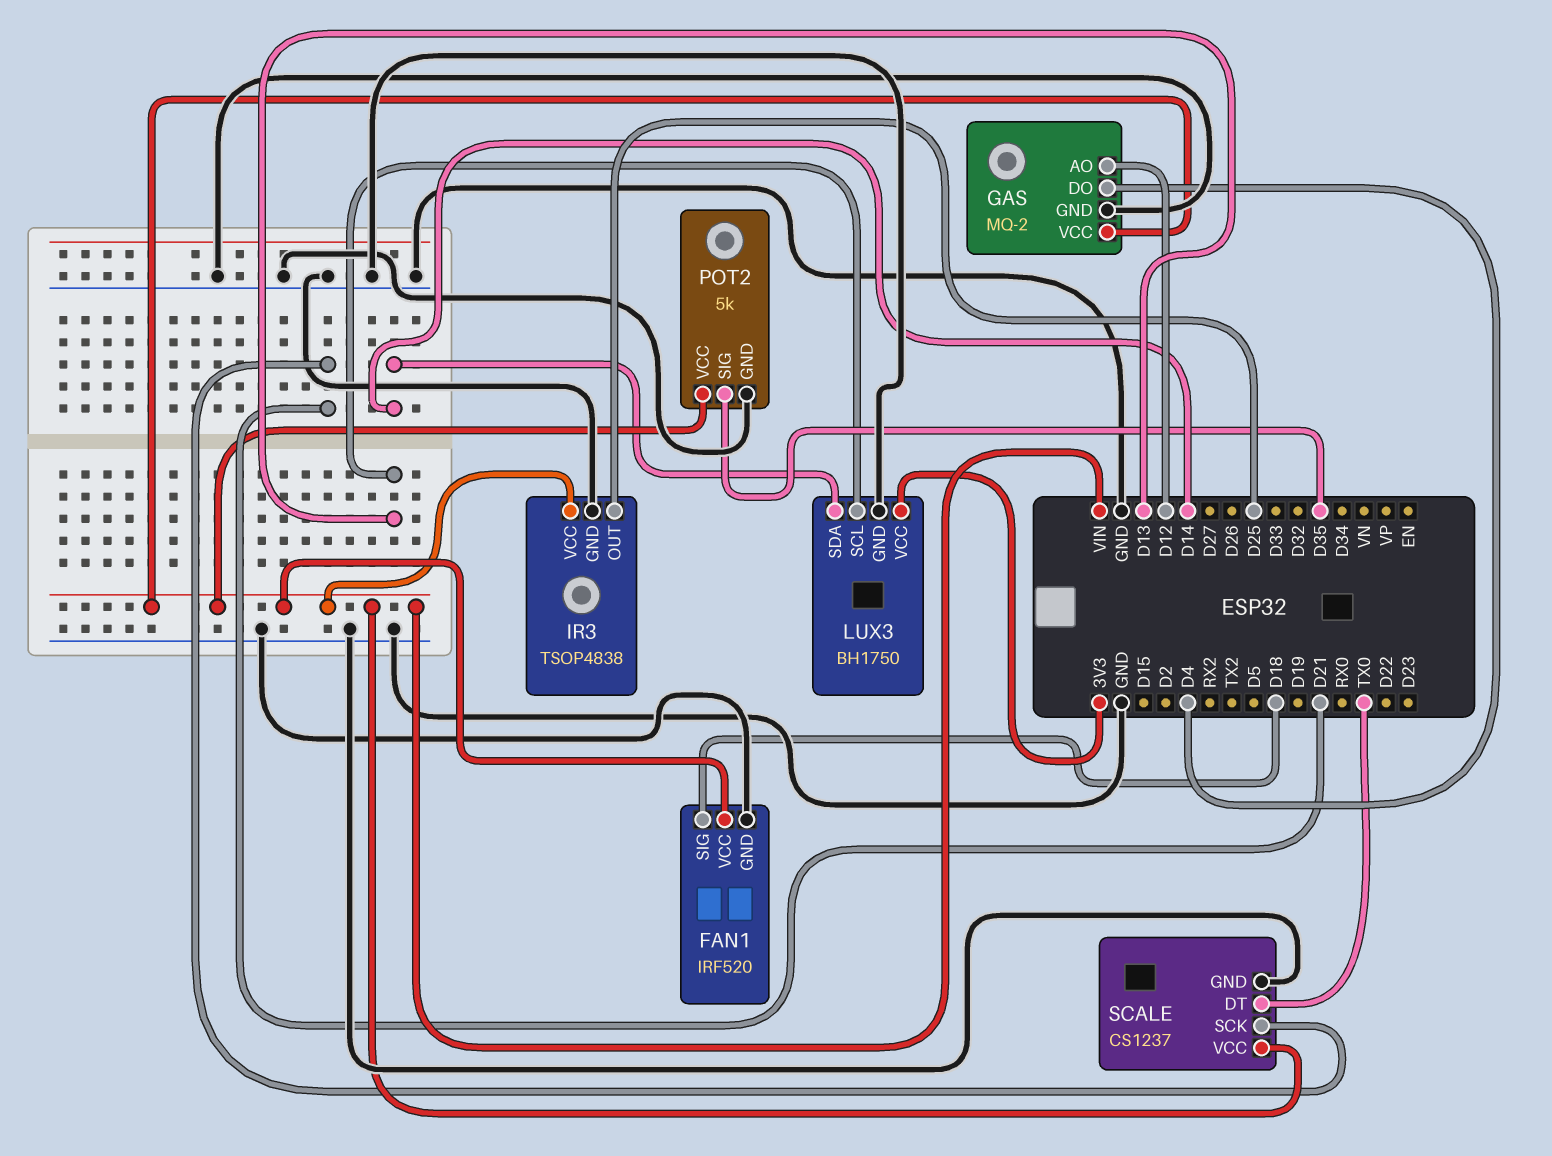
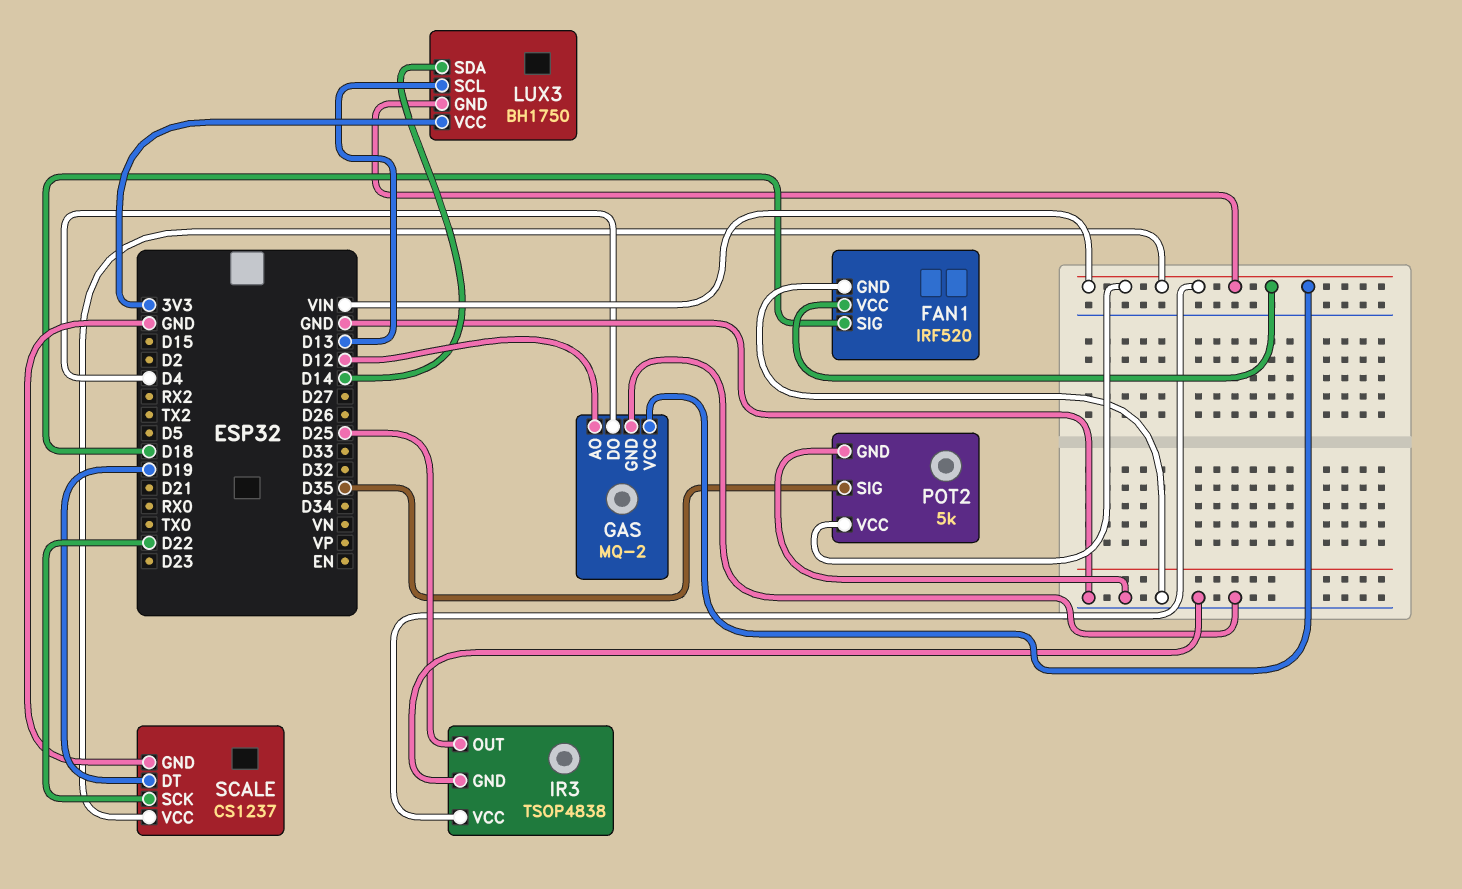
LUX3 pin GND: GND -> VIN
SCALE pin DT: TX0 -> D19
SCALE pin SCK: D21 -> D22

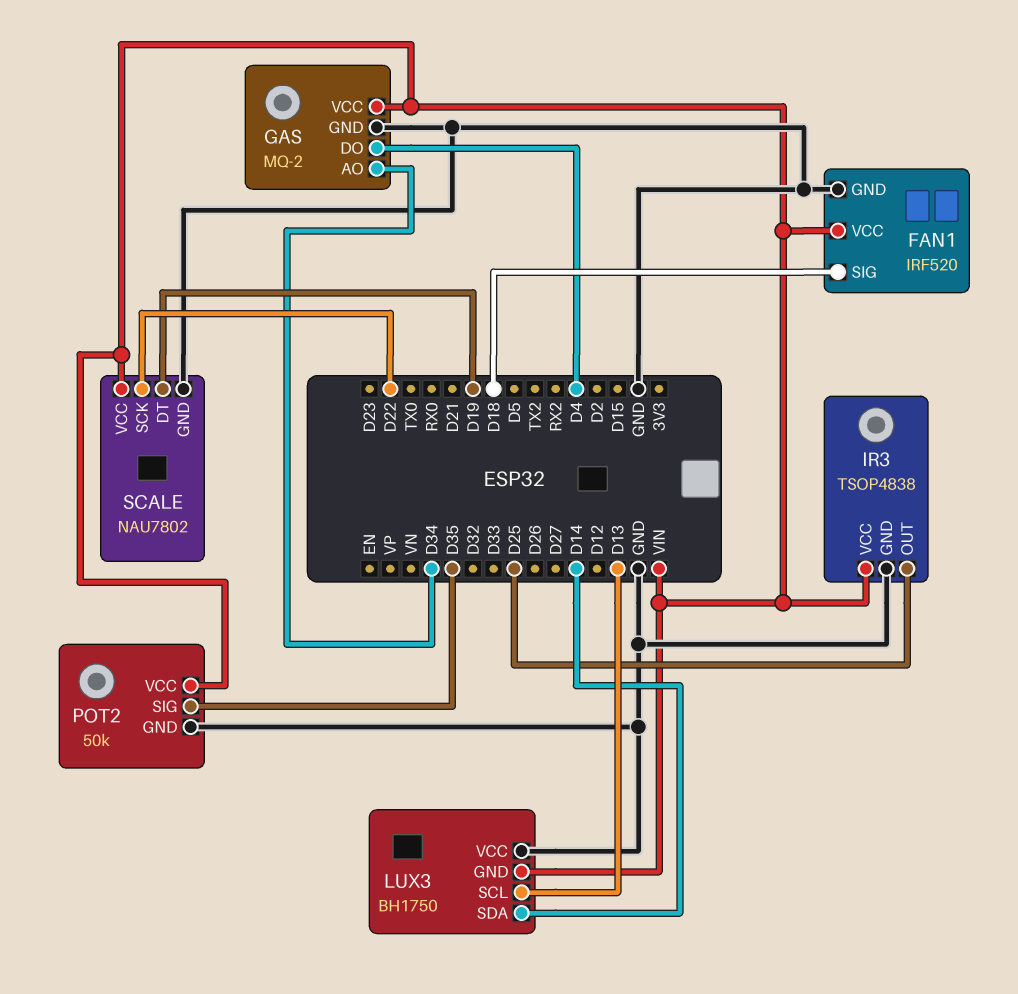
GAS pin AO: D12 -> D34
LUX3 pin VCC: 3V3 -> GND
POT2: 5k -> 50k
SCALE: CS1237 -> NAU7802

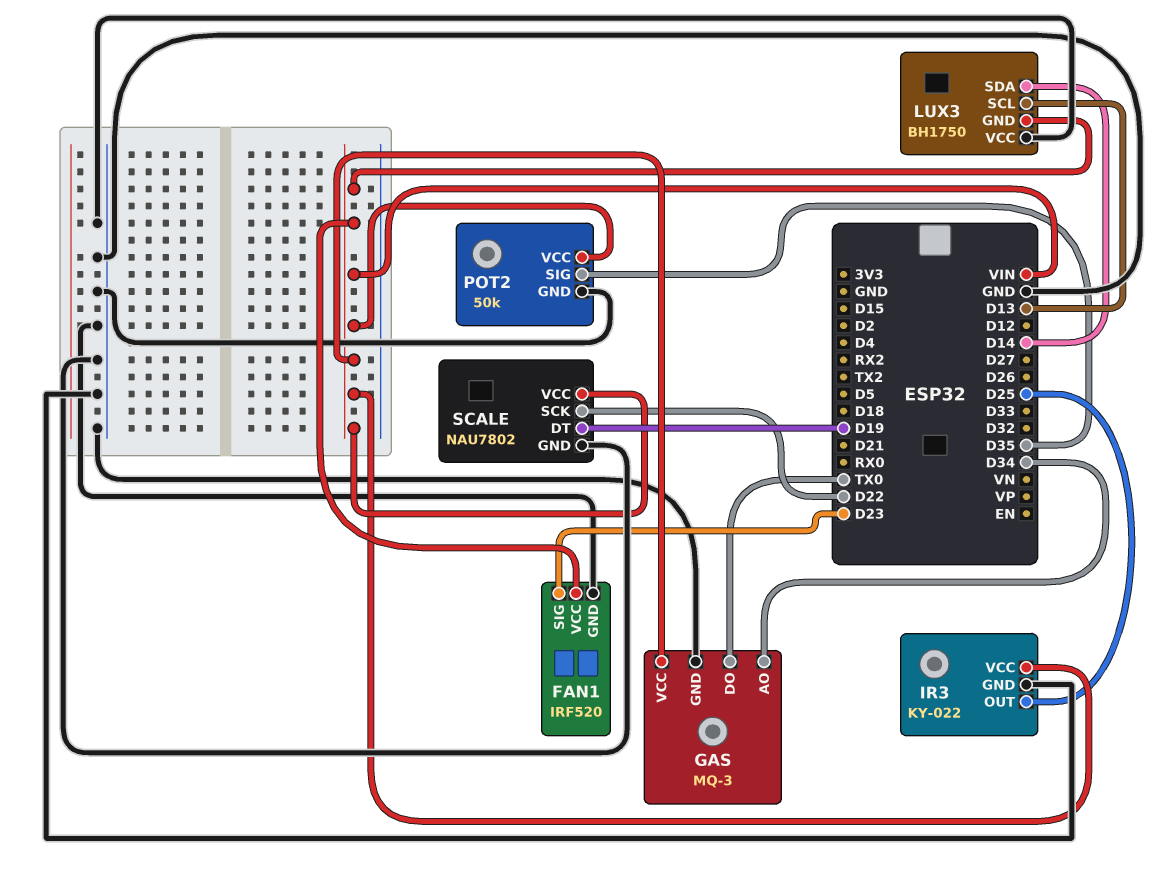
FAN1 pin SIG: D18 -> D23
GAS: MQ-2 -> MQ-3
GAS pin DO: D4 -> TX0
IR3: TSOP4838 -> KY-022

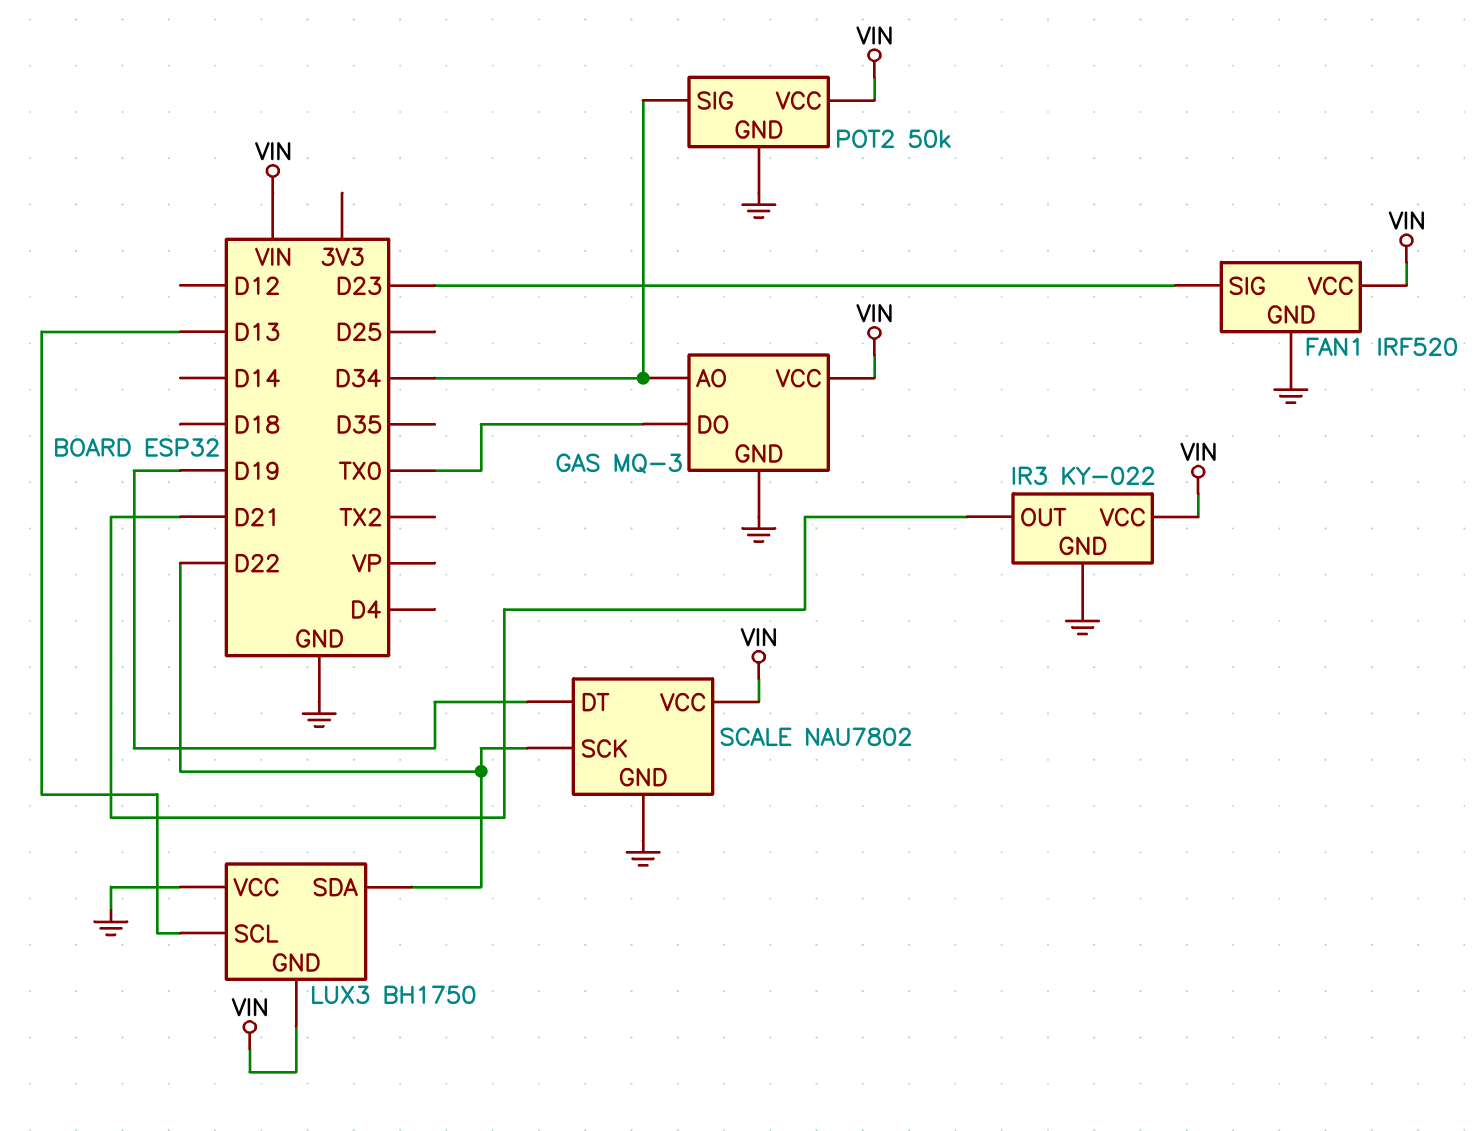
IR3 pin OUT: D25 -> D21
LUX3 pin SDA: D14 -> D22
POT2 pin SIG: D35 -> D34

